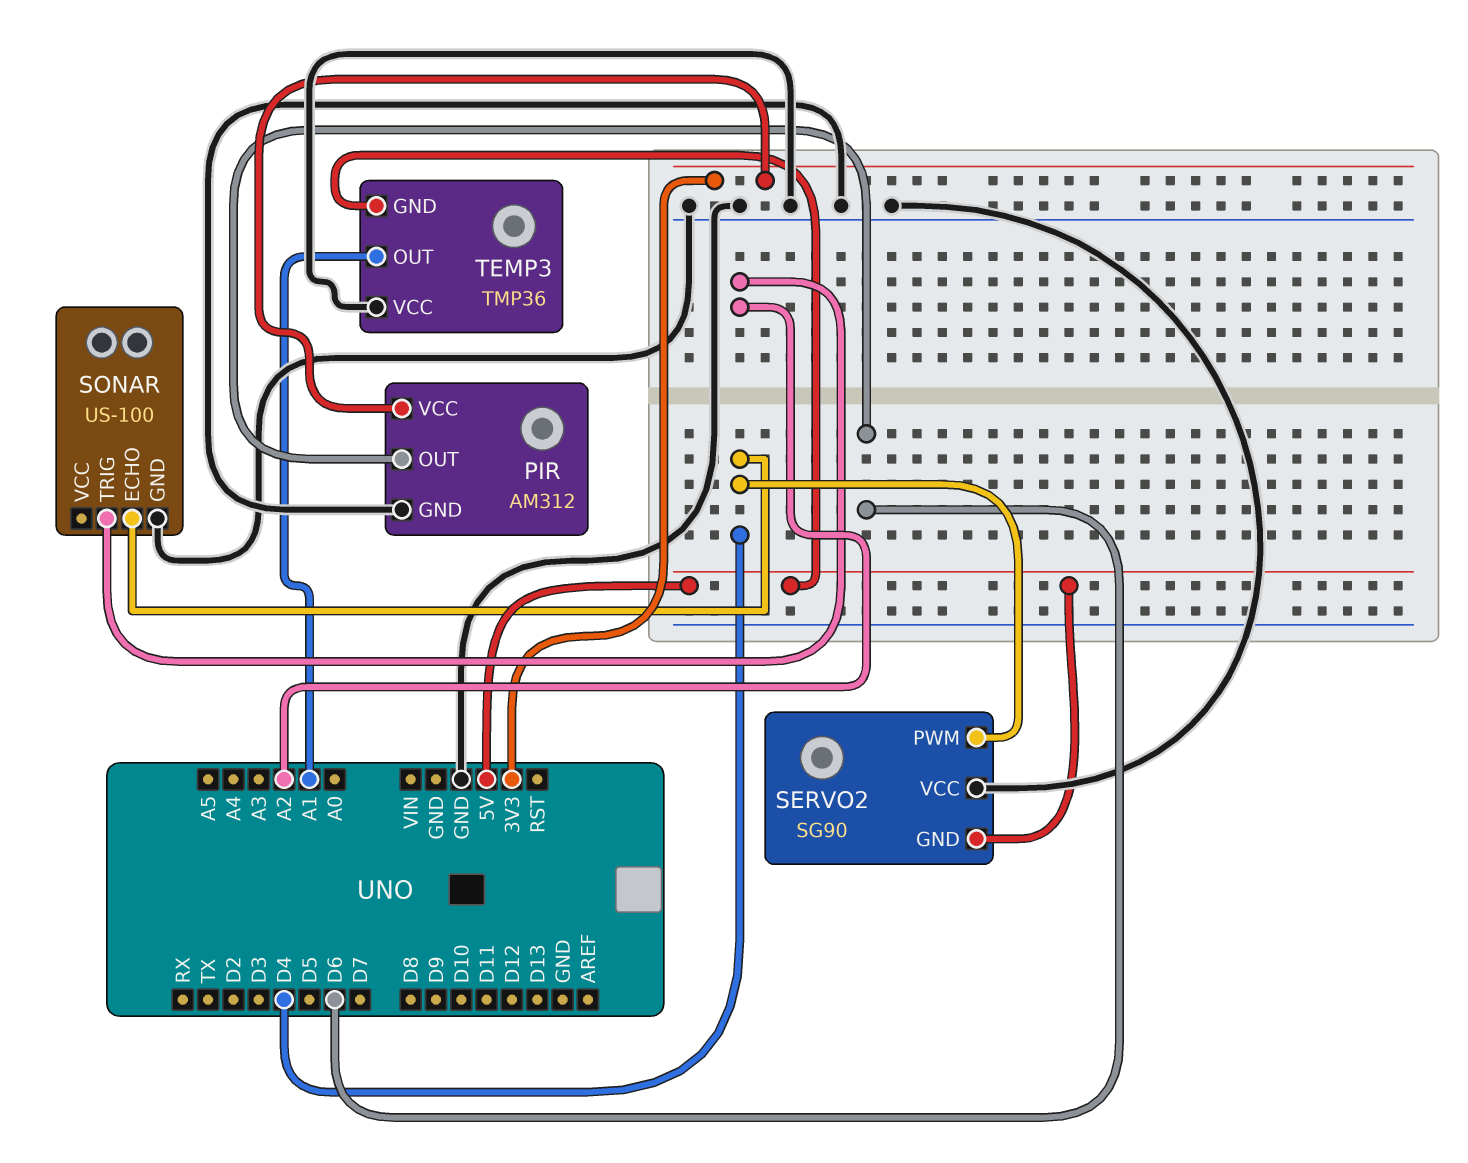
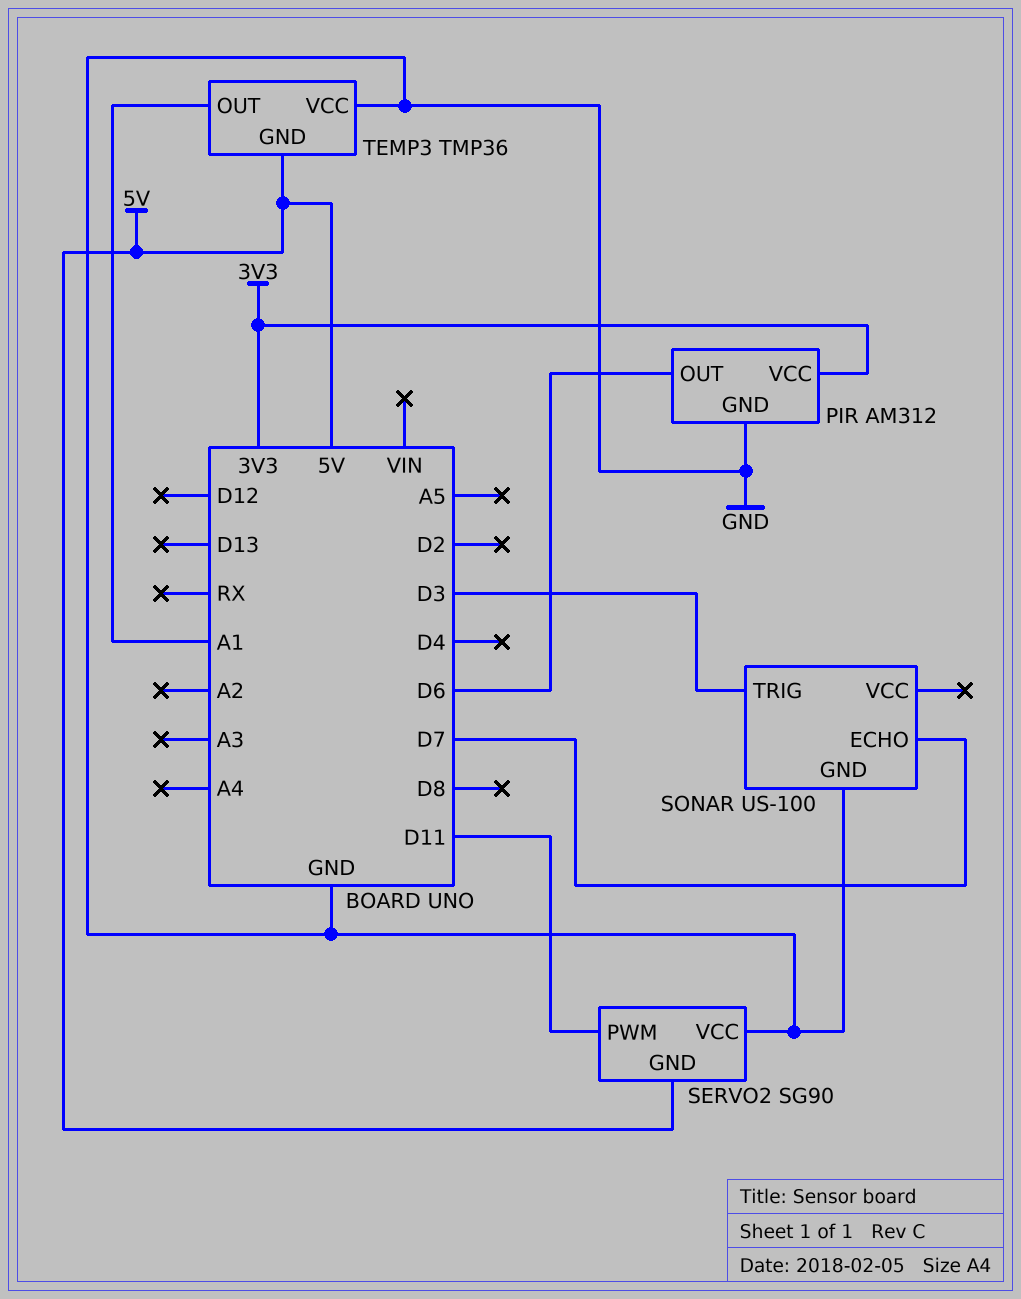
SERVO2 pin PWM: D4 -> D11
SONAR pin ECHO: D4 -> D7
SONAR pin TRIG: A2 -> D3

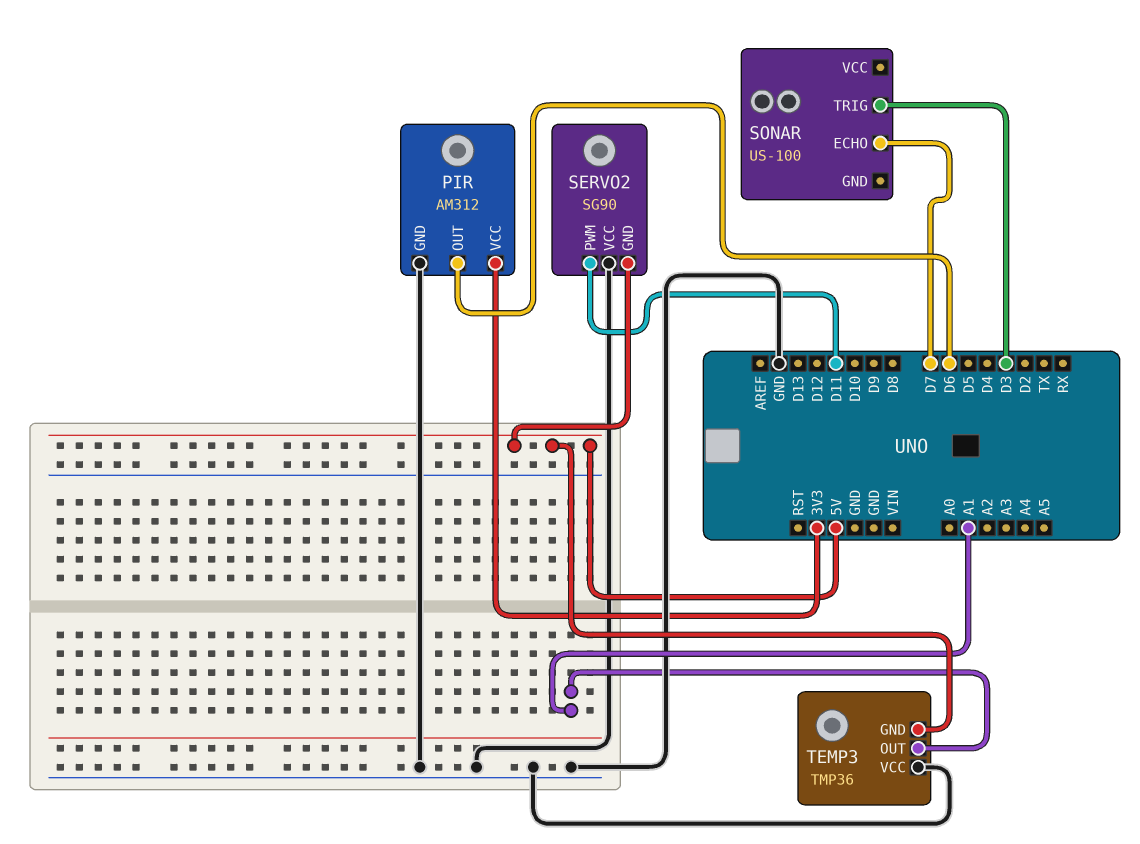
SONAR pin GND: GND -> none

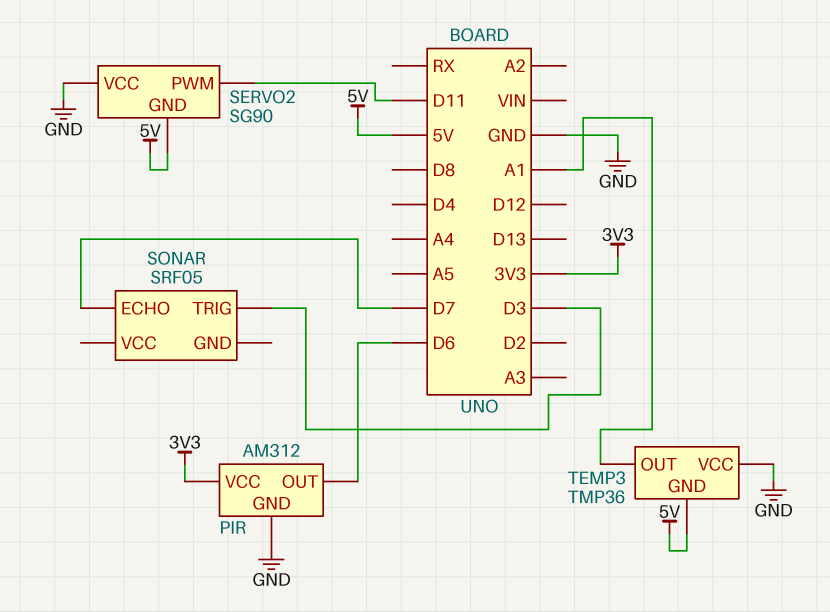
SONAR: US-100 -> SRF05

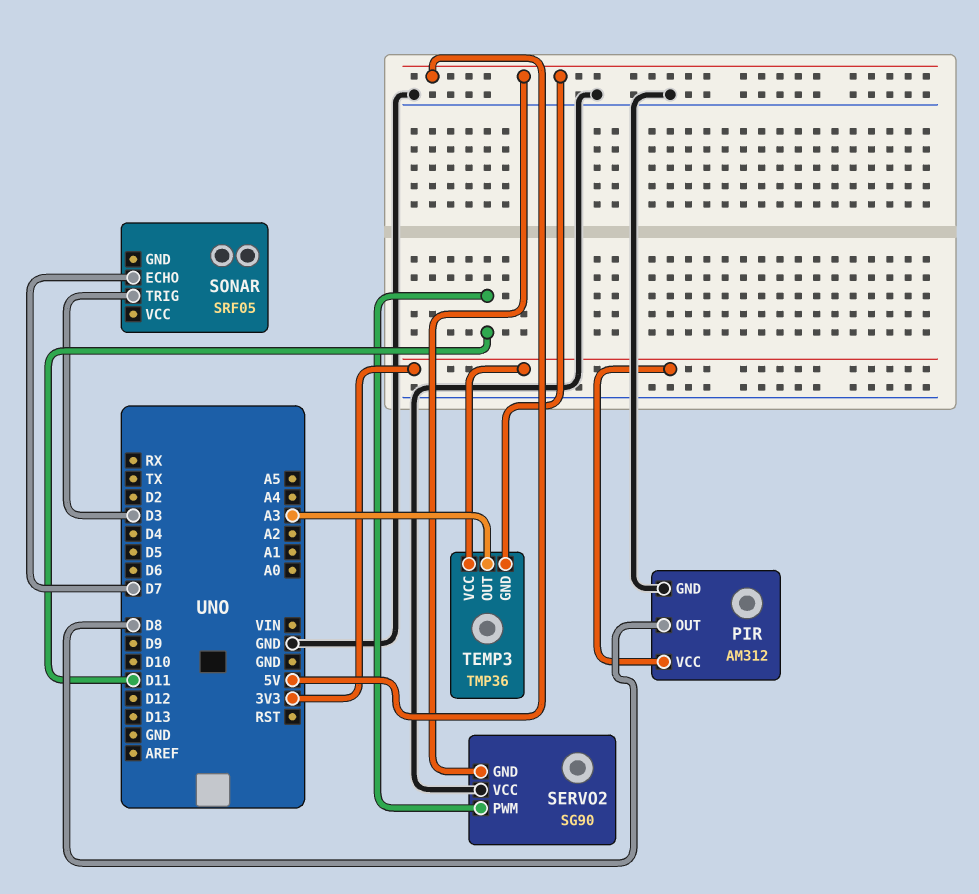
PIR pin OUT: D6 -> D8
TEMP3 pin OUT: A1 -> A3
TEMP3 pin VCC: GND -> 3V3

